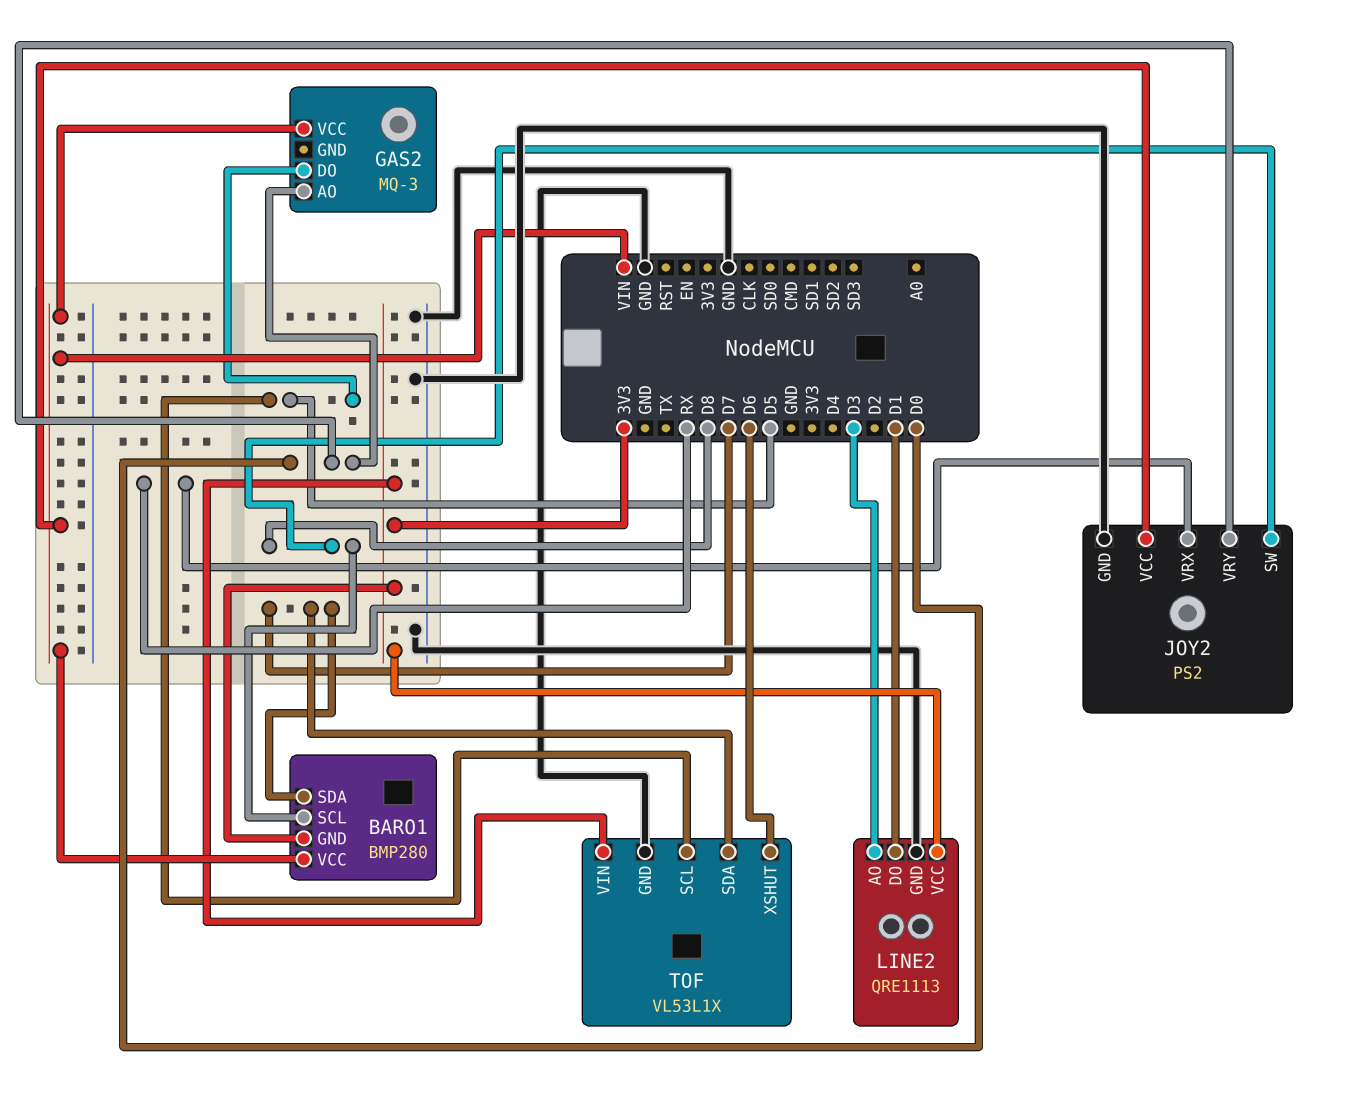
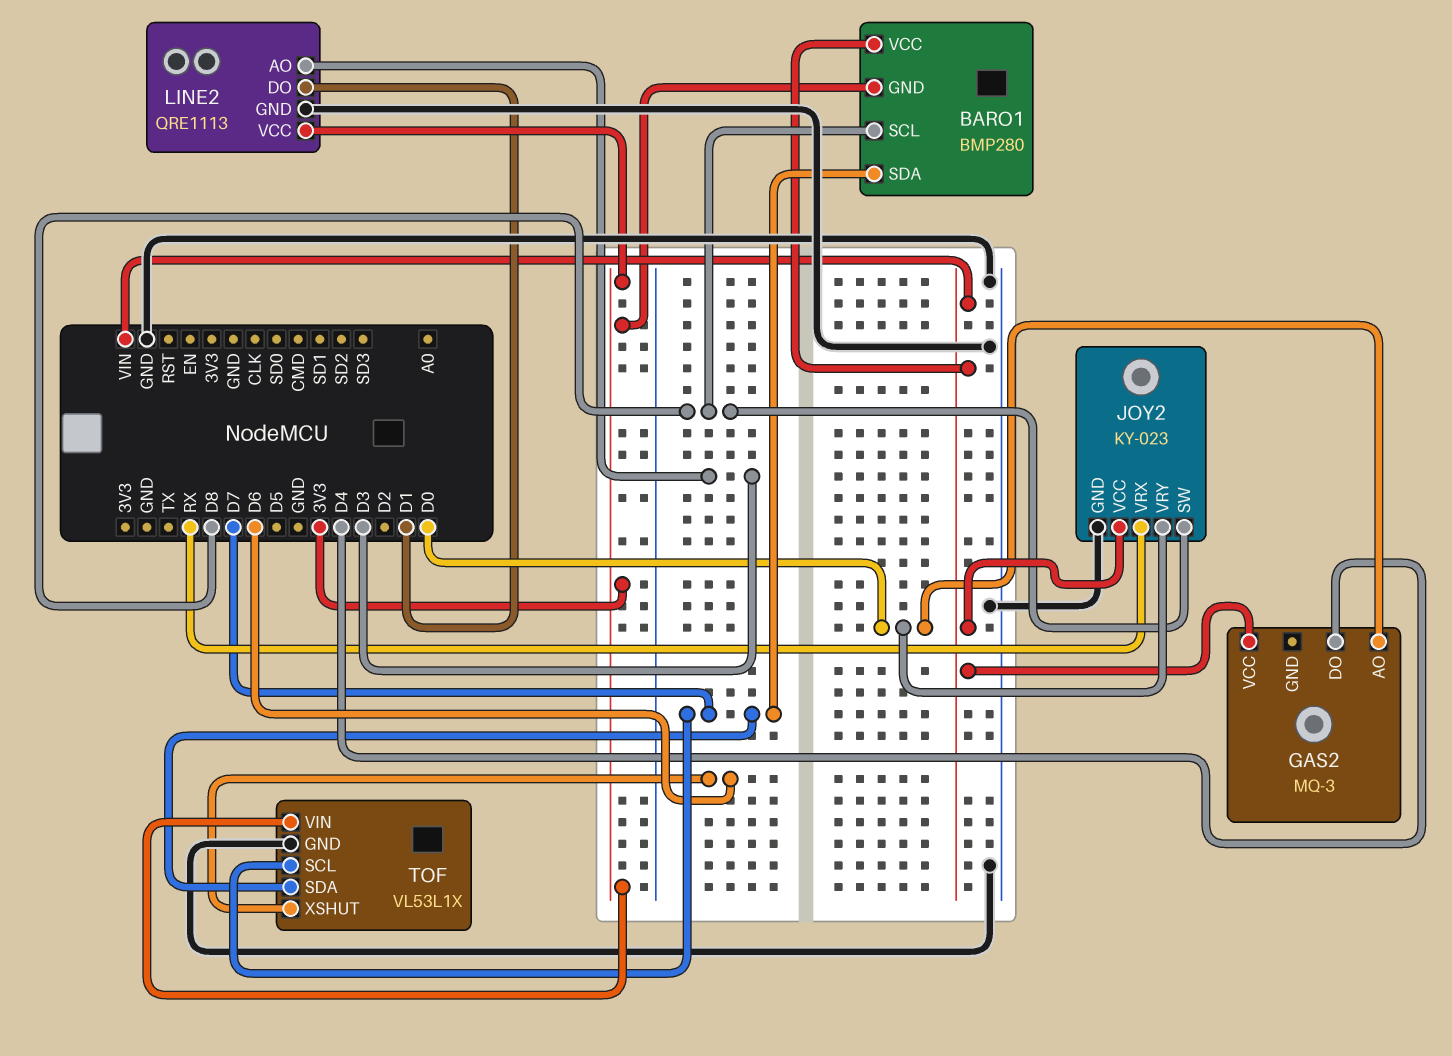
GAS2 pin DO: D5 -> D4
JOY2: PS2 -> KY-023
TOF pin SCL: D5 -> D7

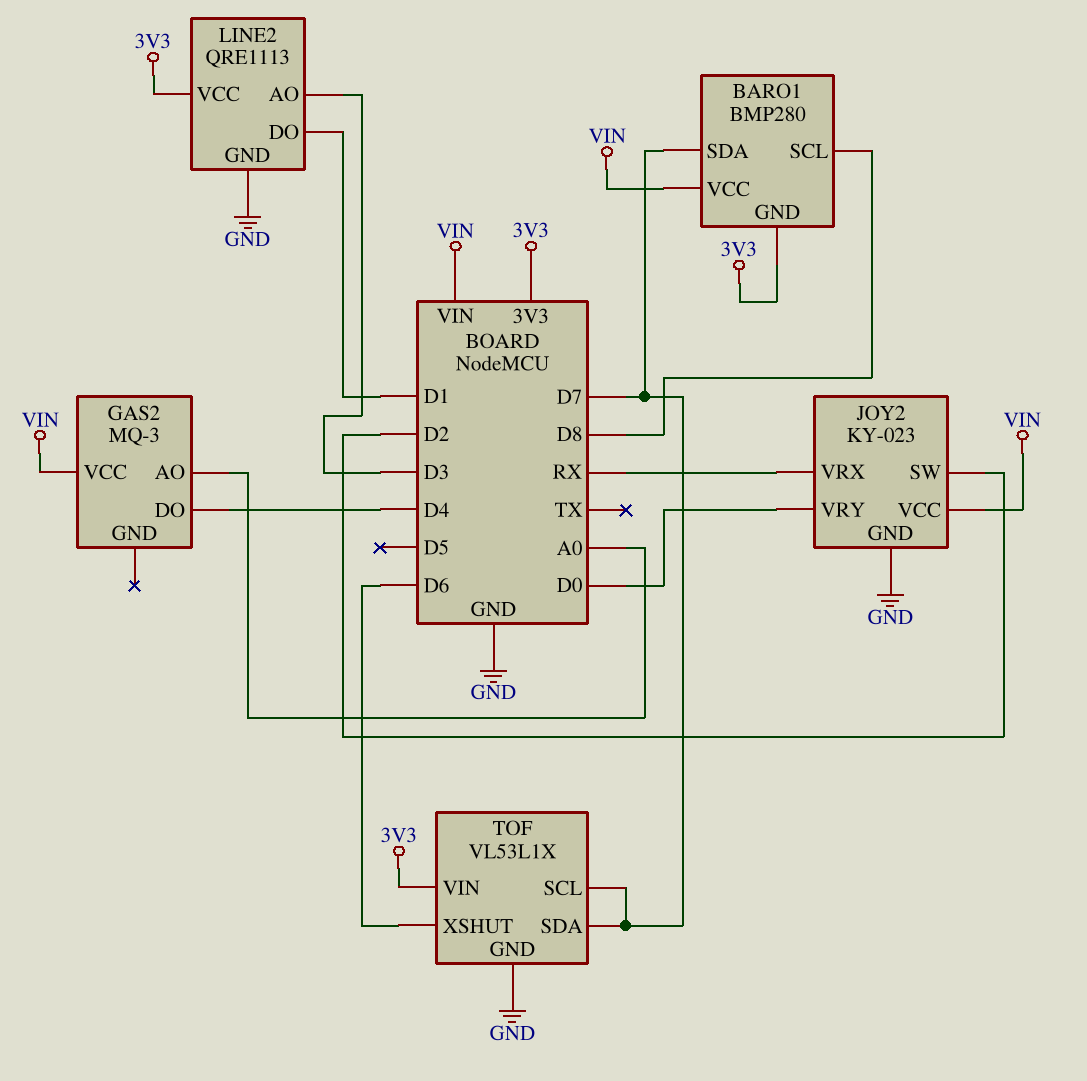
GAS2 pin AO: D0 -> A0
JOY2 pin SW: D8 -> D2

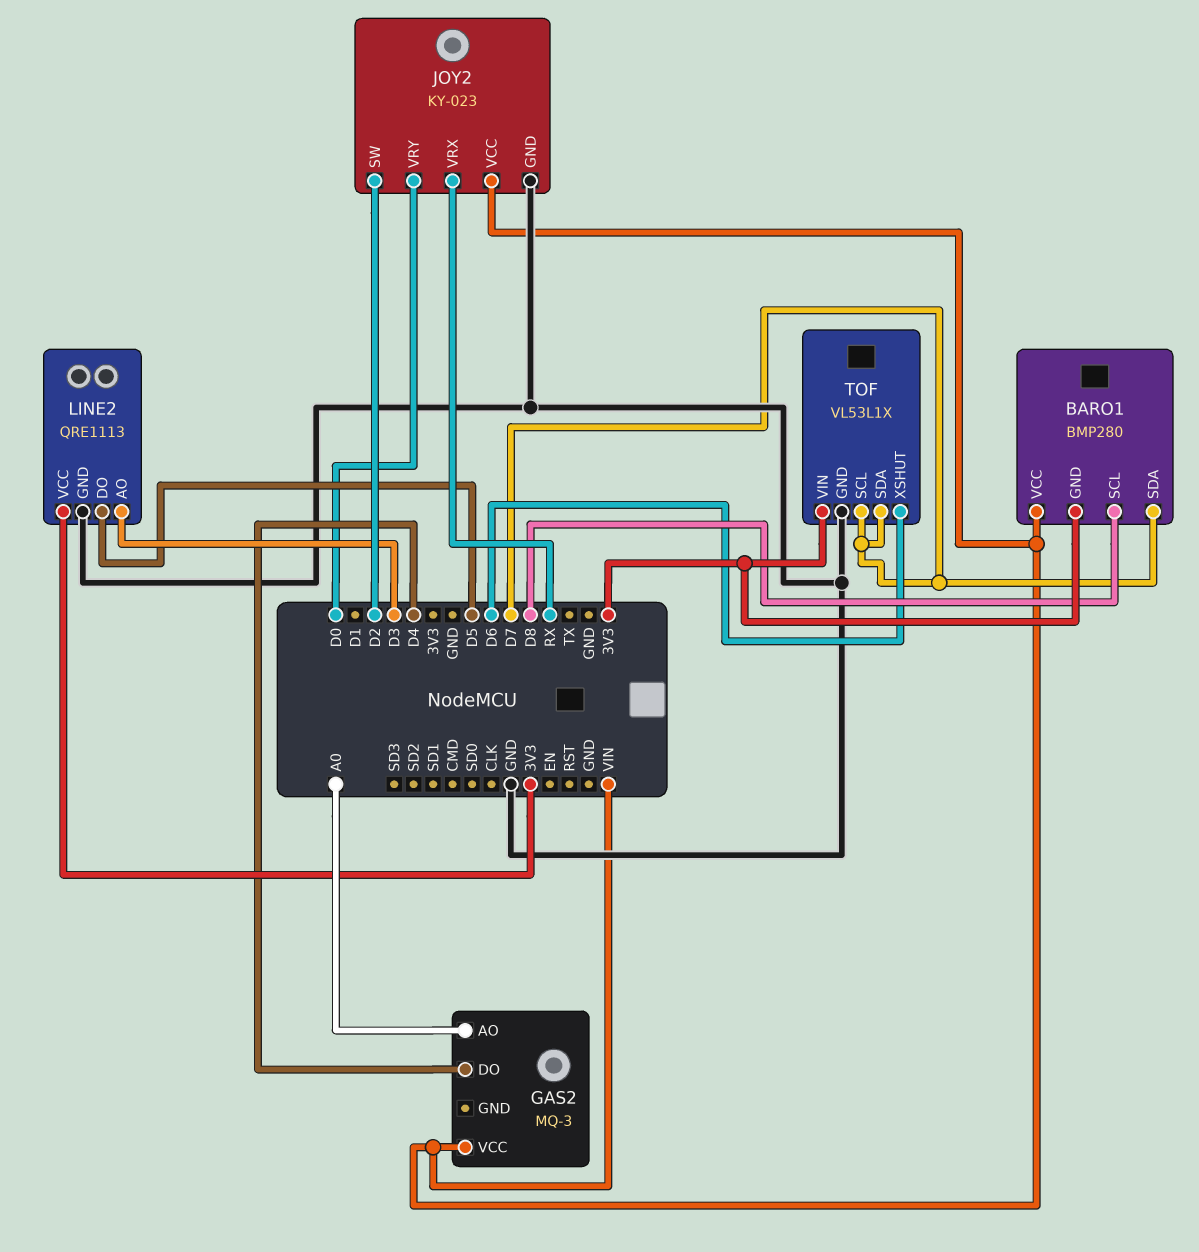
LINE2 pin DO: D1 -> D5

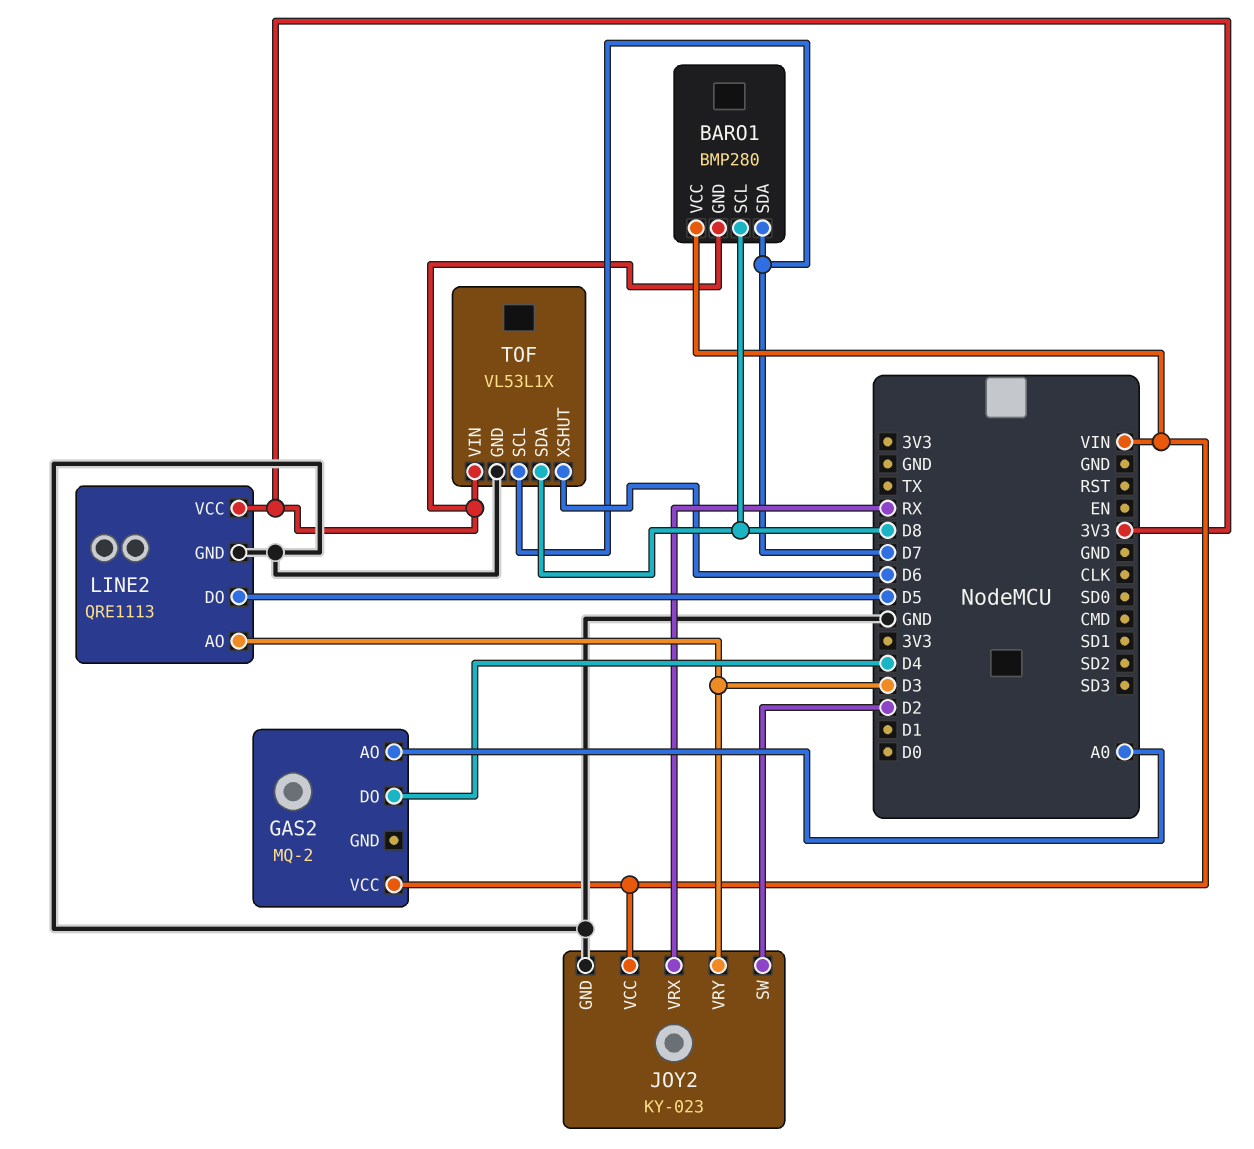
GAS2: MQ-3 -> MQ-2
JOY2 pin VRY: D0 -> D3
TOF pin SDA: D7 -> D8

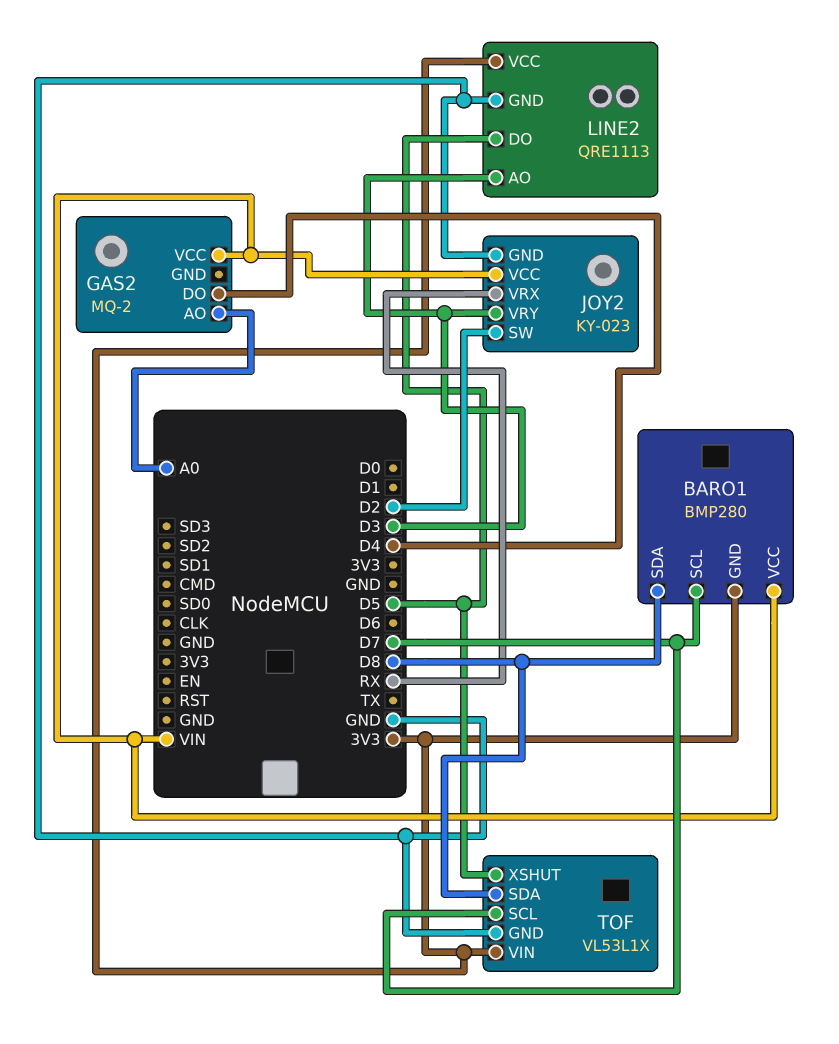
BARO1 pin SCL: D8 -> D7
BARO1 pin SDA: D7 -> D8
TOF pin XSHUT: D6 -> D5

